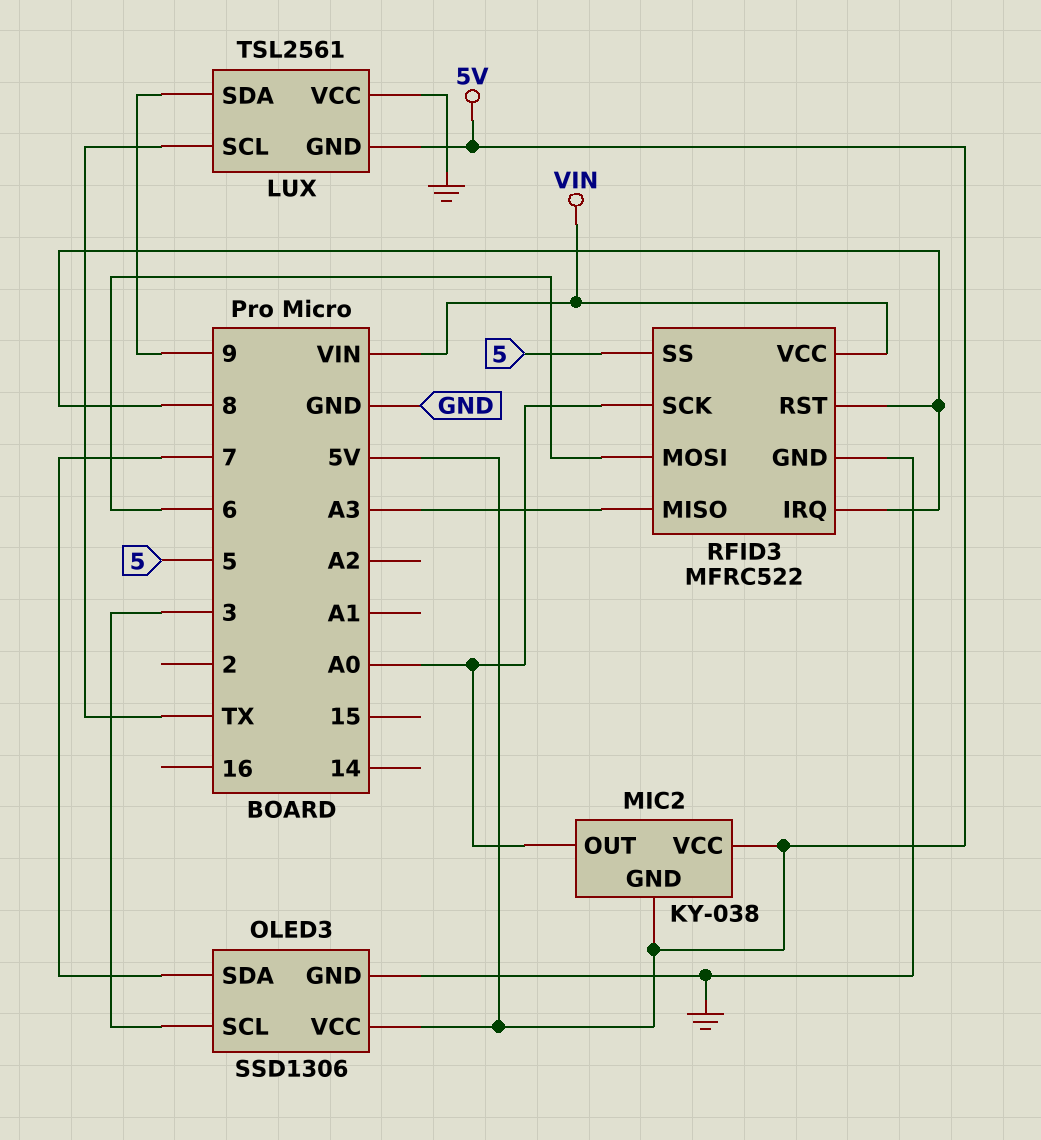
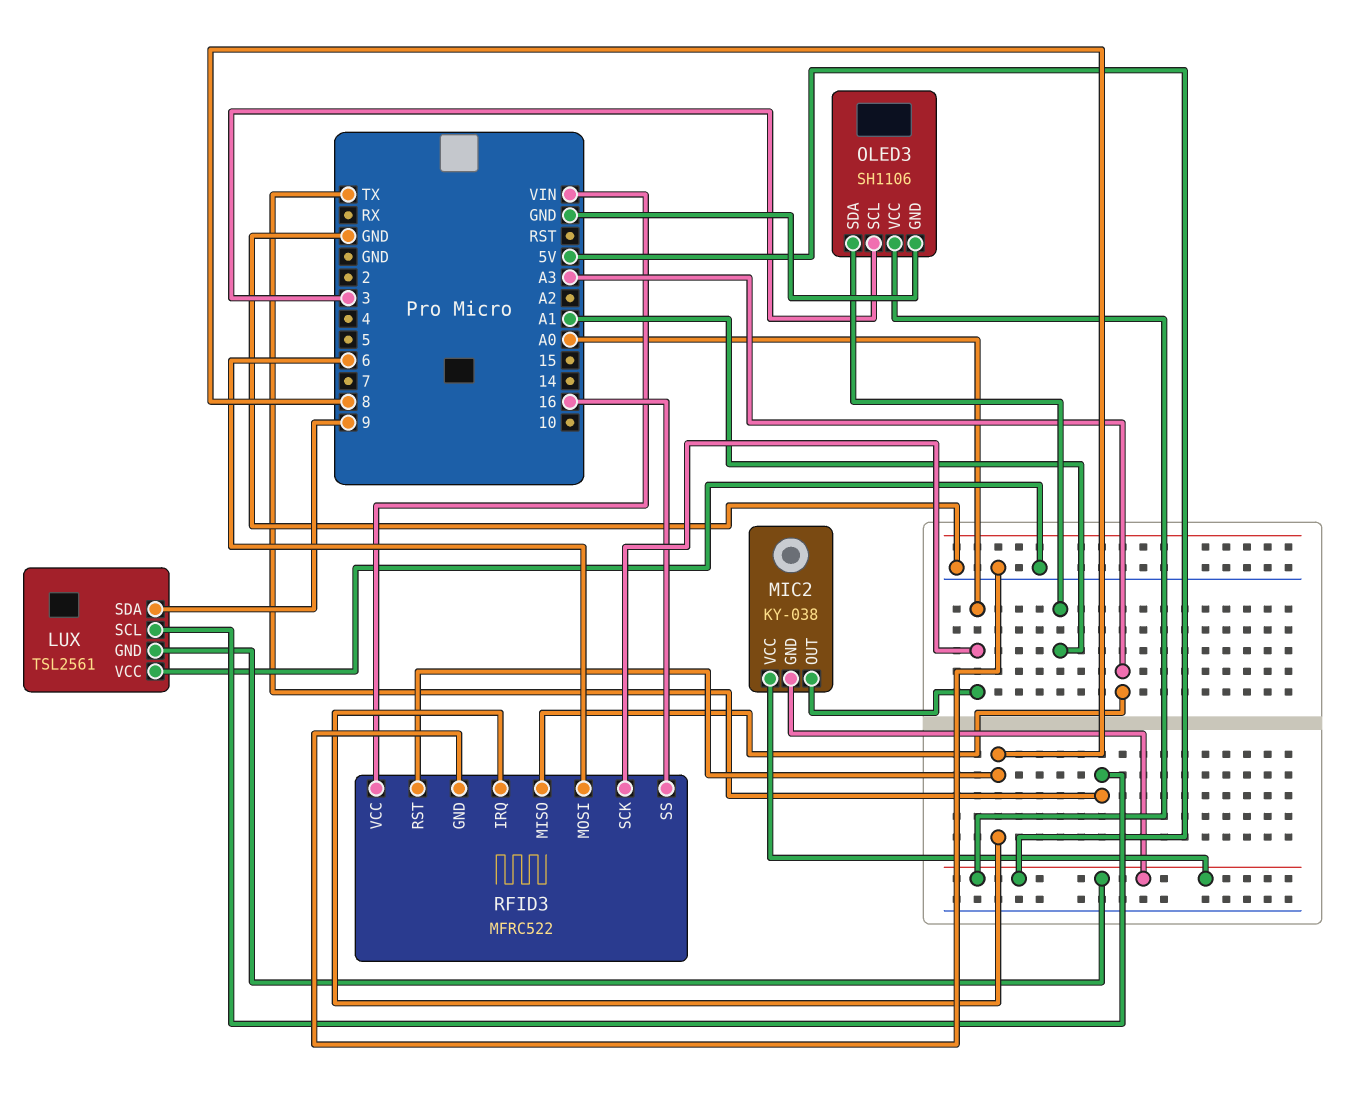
OLED3: SSD1306 -> SH1106
OLED3 pin SDA: 7 -> A1
RFID3 pin SS: 5 -> 16

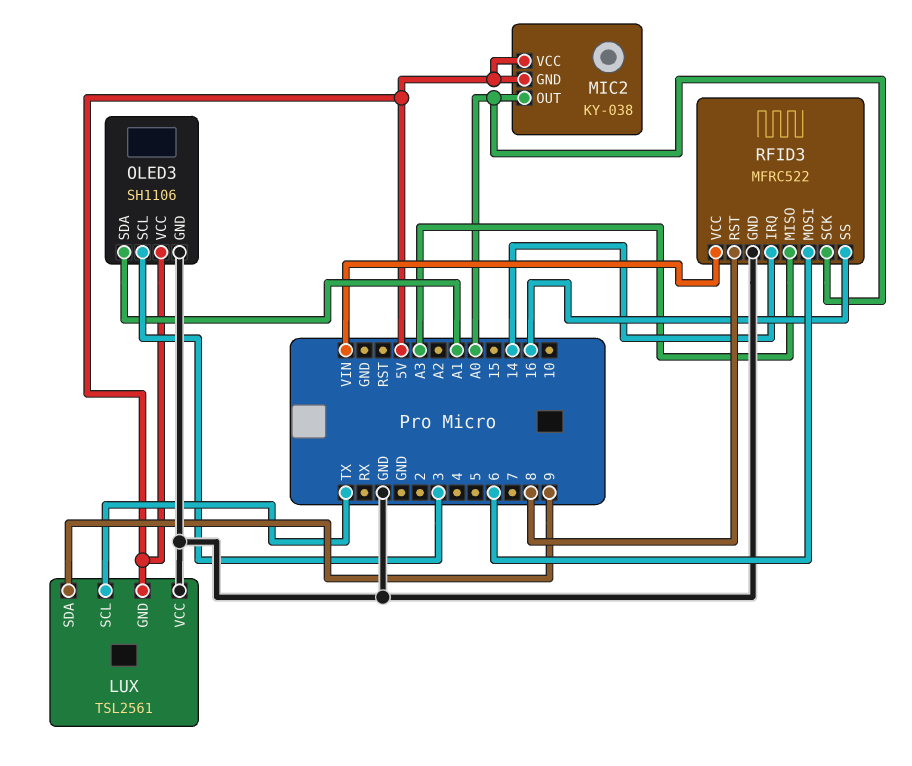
RFID3 pin IRQ: 8 -> 14

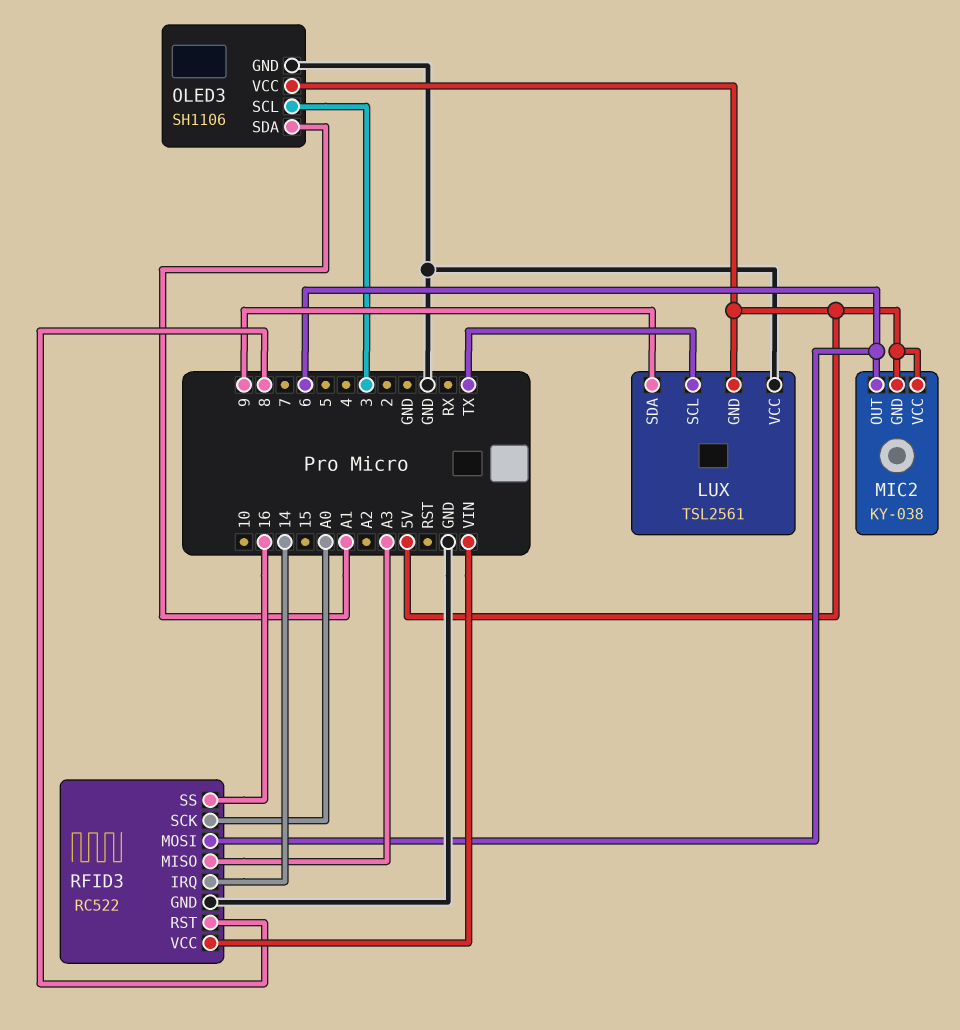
MIC2 pin OUT: A0 -> 6
RFID3: MFRC522 -> RC522

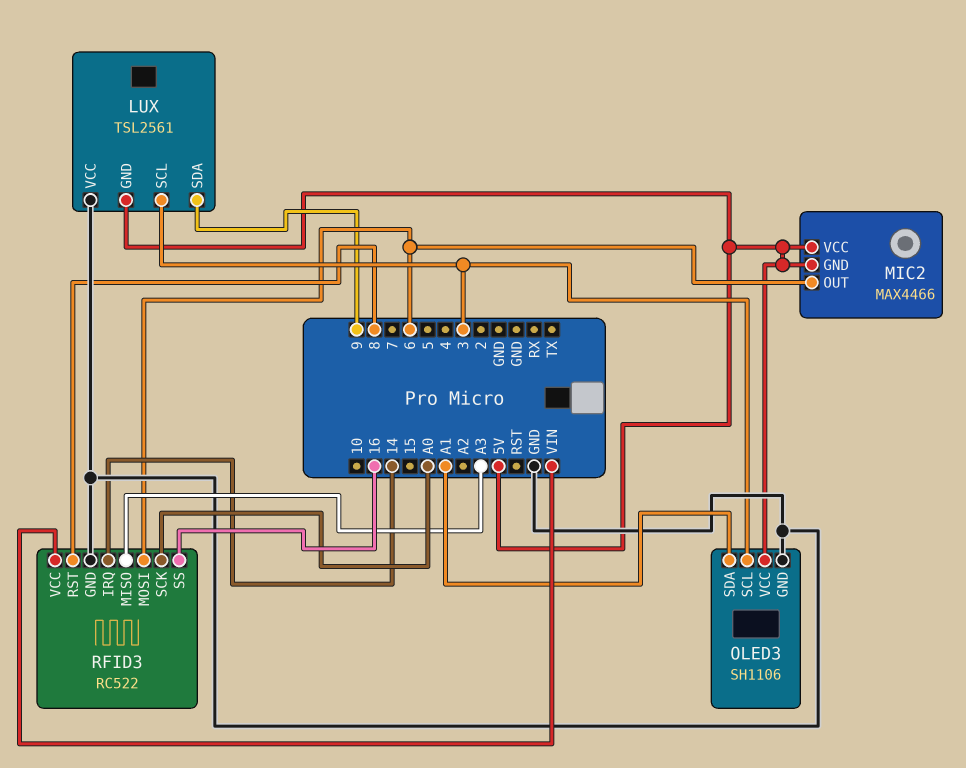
LUX pin SCL: TX -> 3
MIC2: KY-038 -> MAX4466

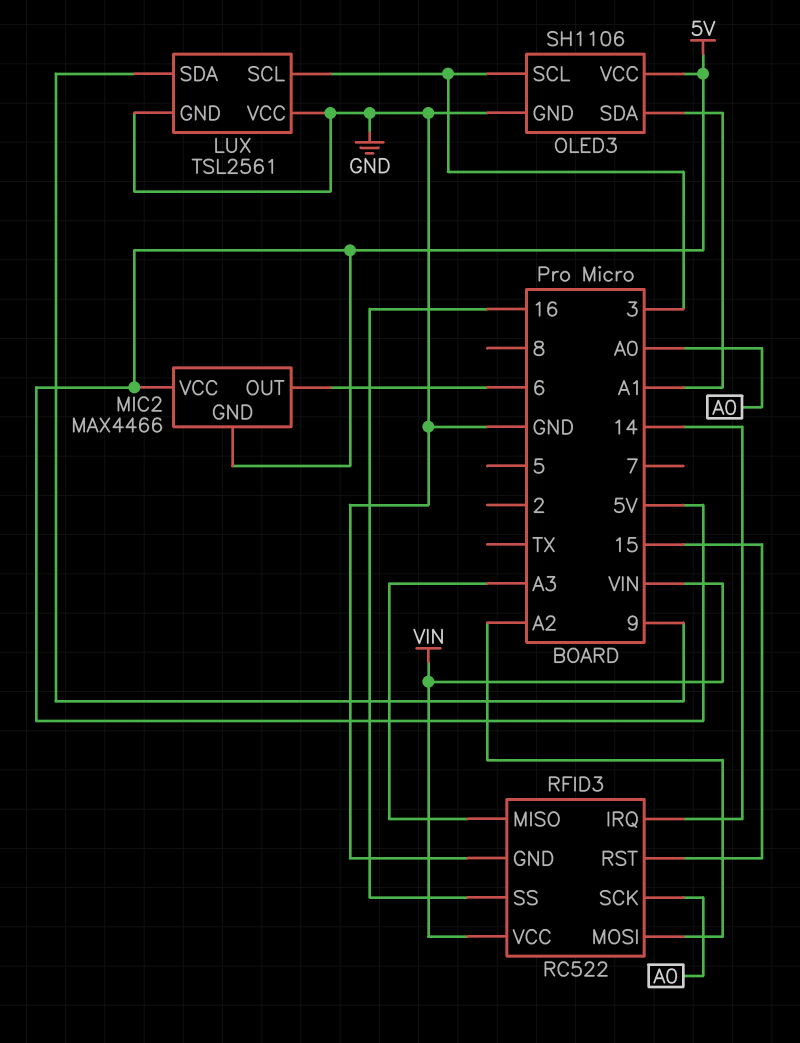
LUX pin GND: 5V -> GND
RFID3 pin MOSI: 6 -> A2
RFID3 pin RST: 8 -> 15

